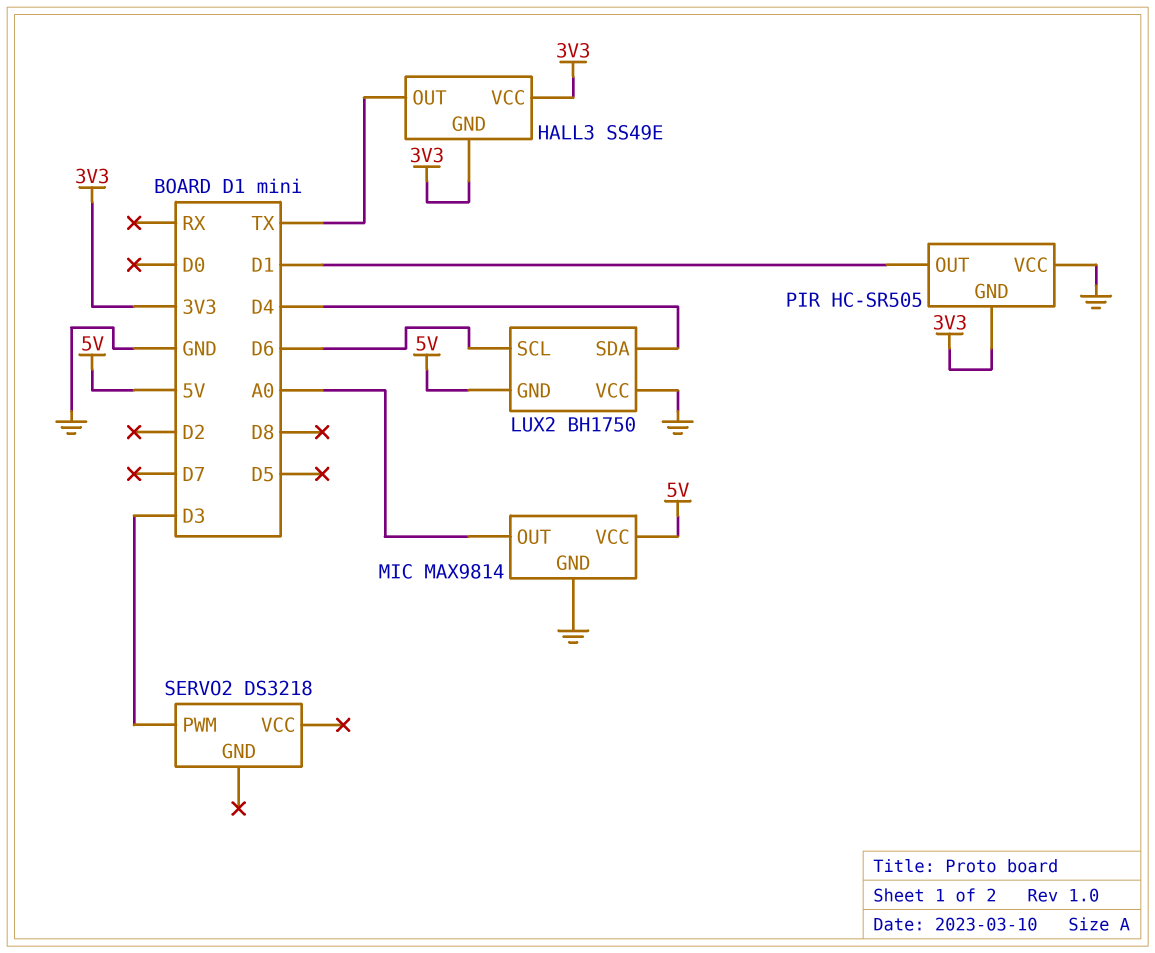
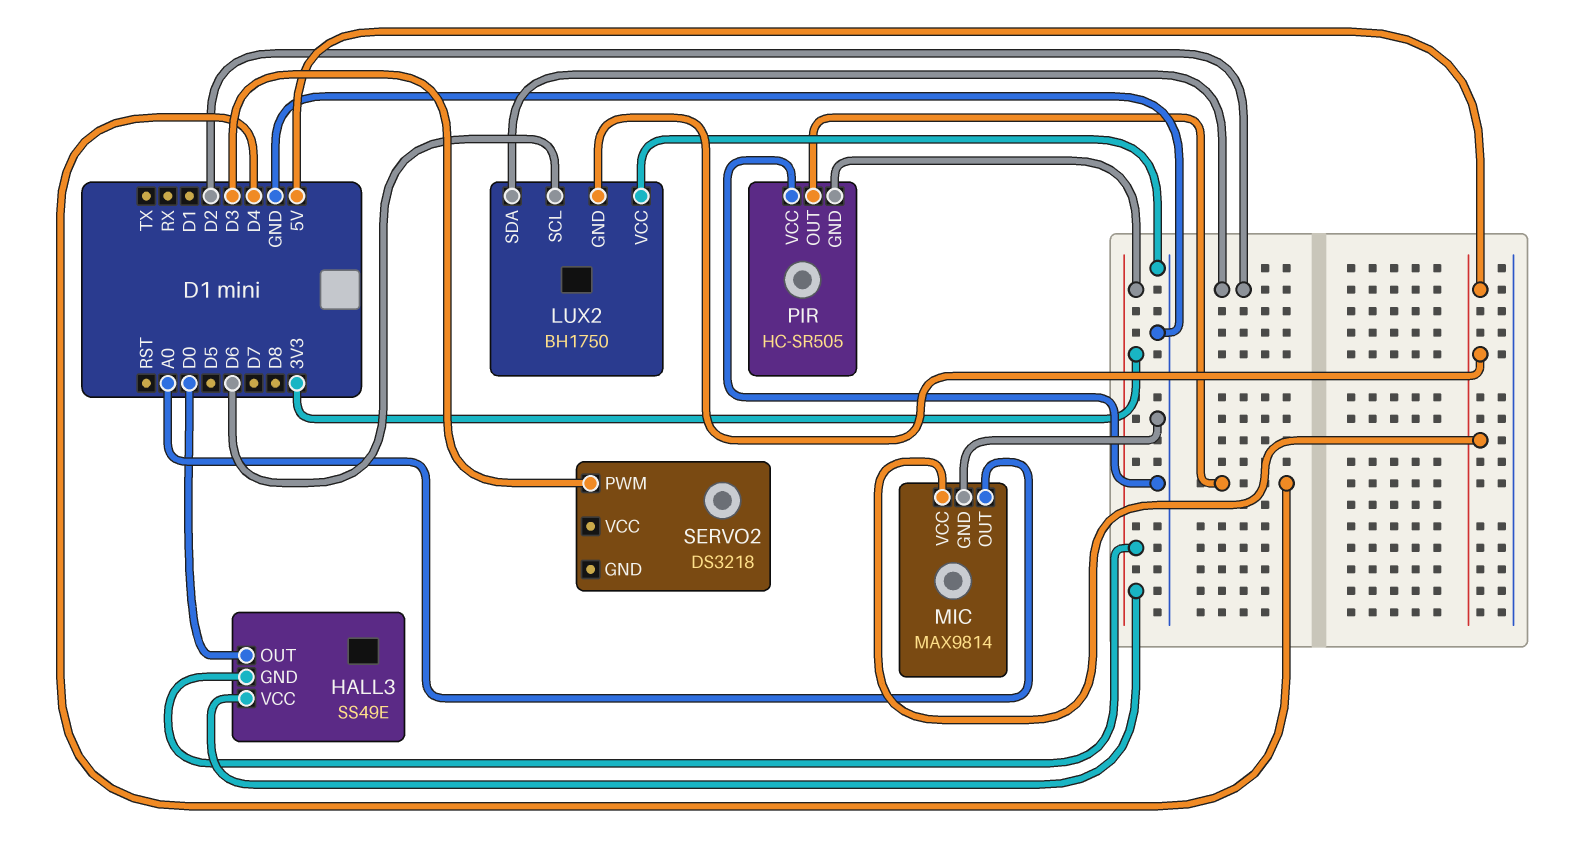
HALL3 pin OUT: TX -> D0
LUX2 pin SDA: D4 -> D2
PIR pin OUT: D1 -> D4

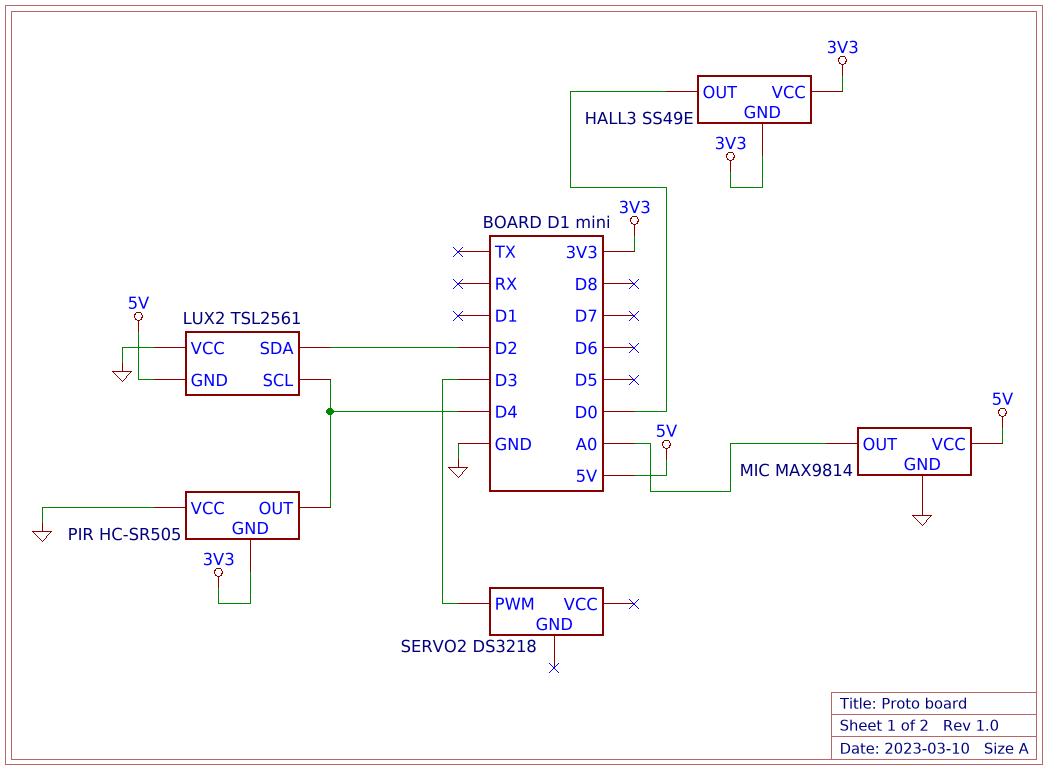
LUX2: BH1750 -> TSL2561
LUX2 pin SCL: D6 -> D4

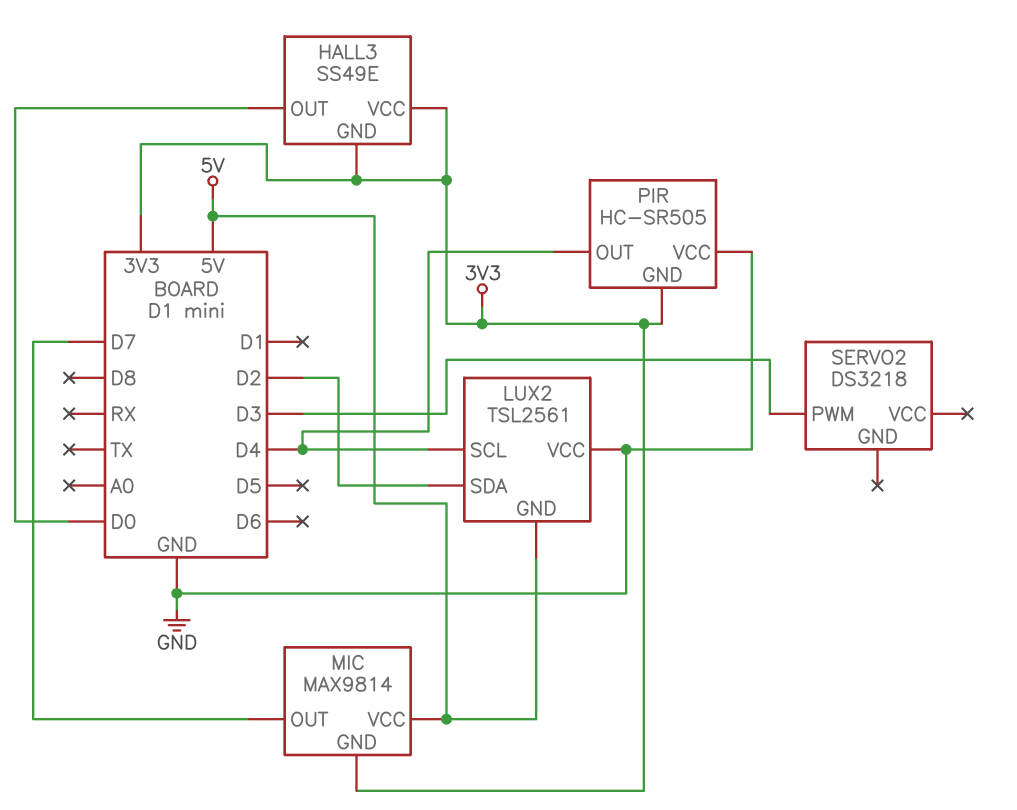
MIC pin GND: GND -> 3V3
MIC pin OUT: A0 -> D7

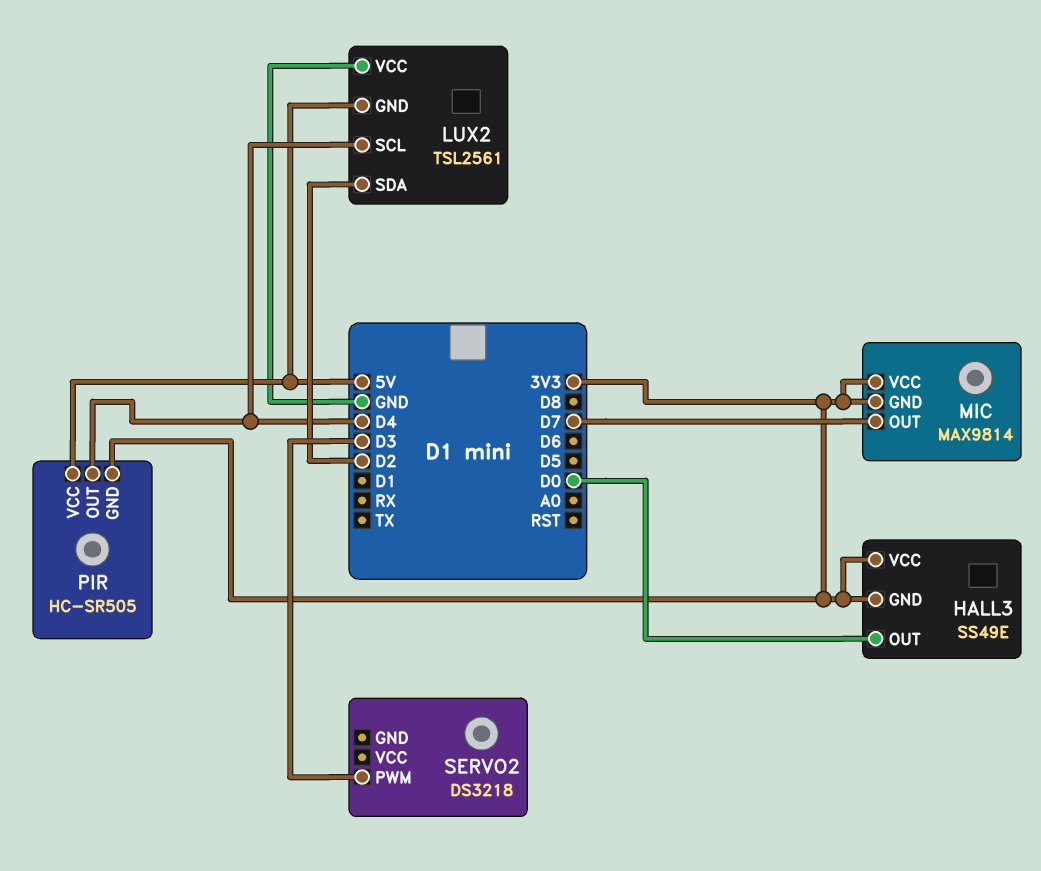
MIC pin VCC: 5V -> 3V3
PIR pin VCC: GND -> 5V

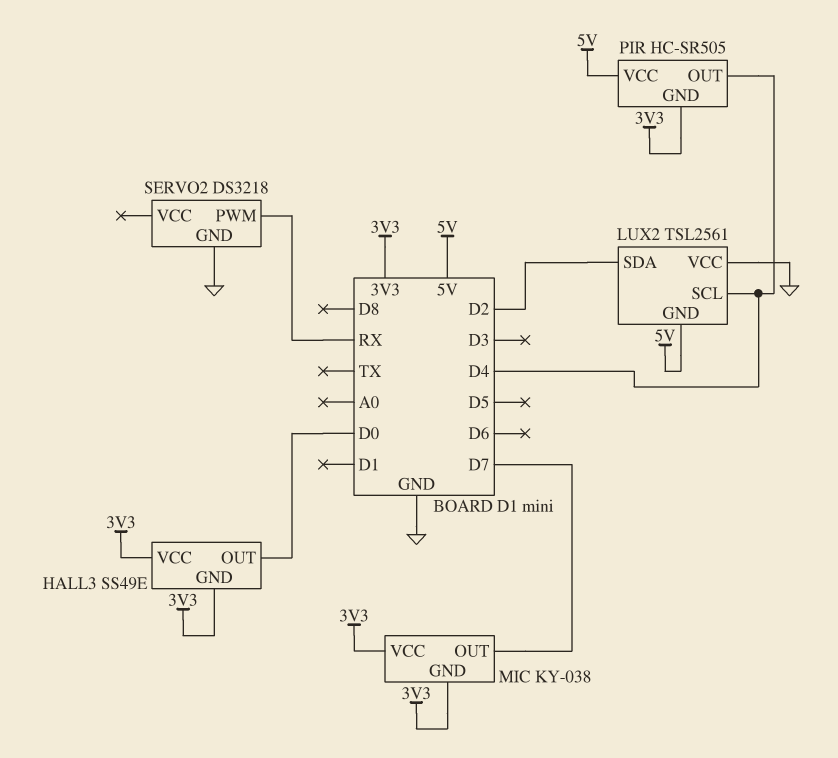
MIC: MAX9814 -> KY-038
SERVO2 pin GND: none -> GND
SERVO2 pin PWM: D3 -> RX

